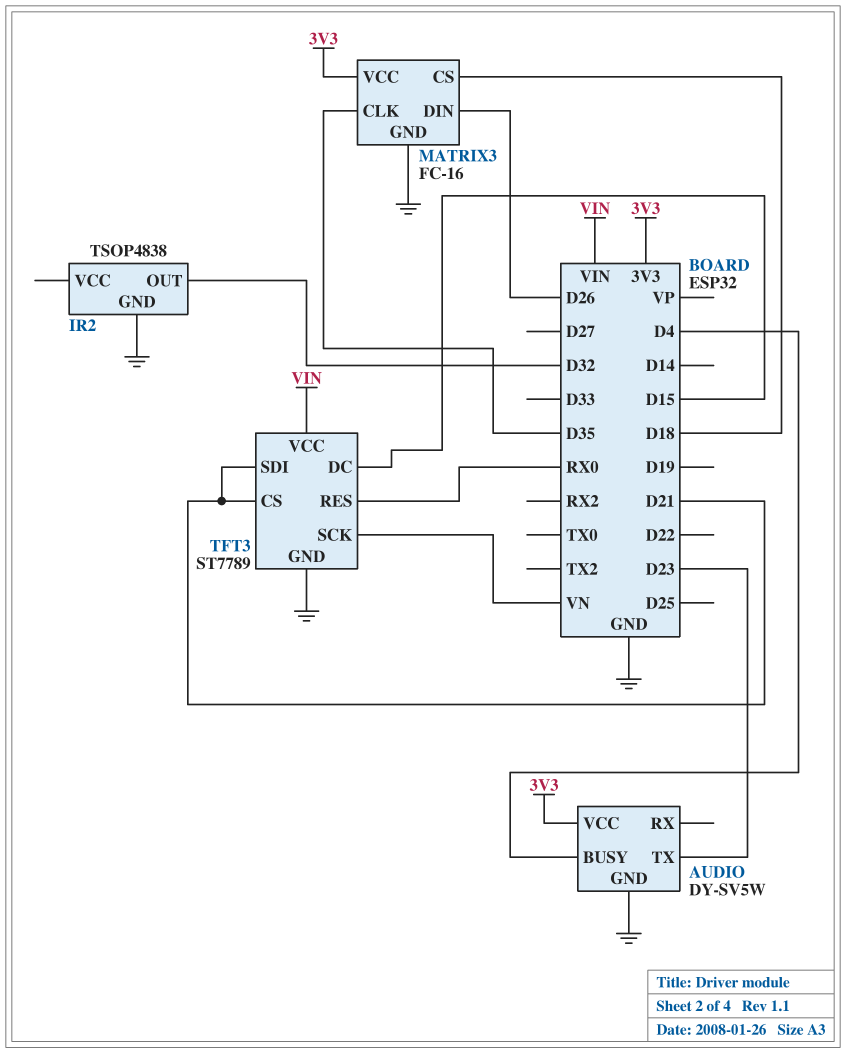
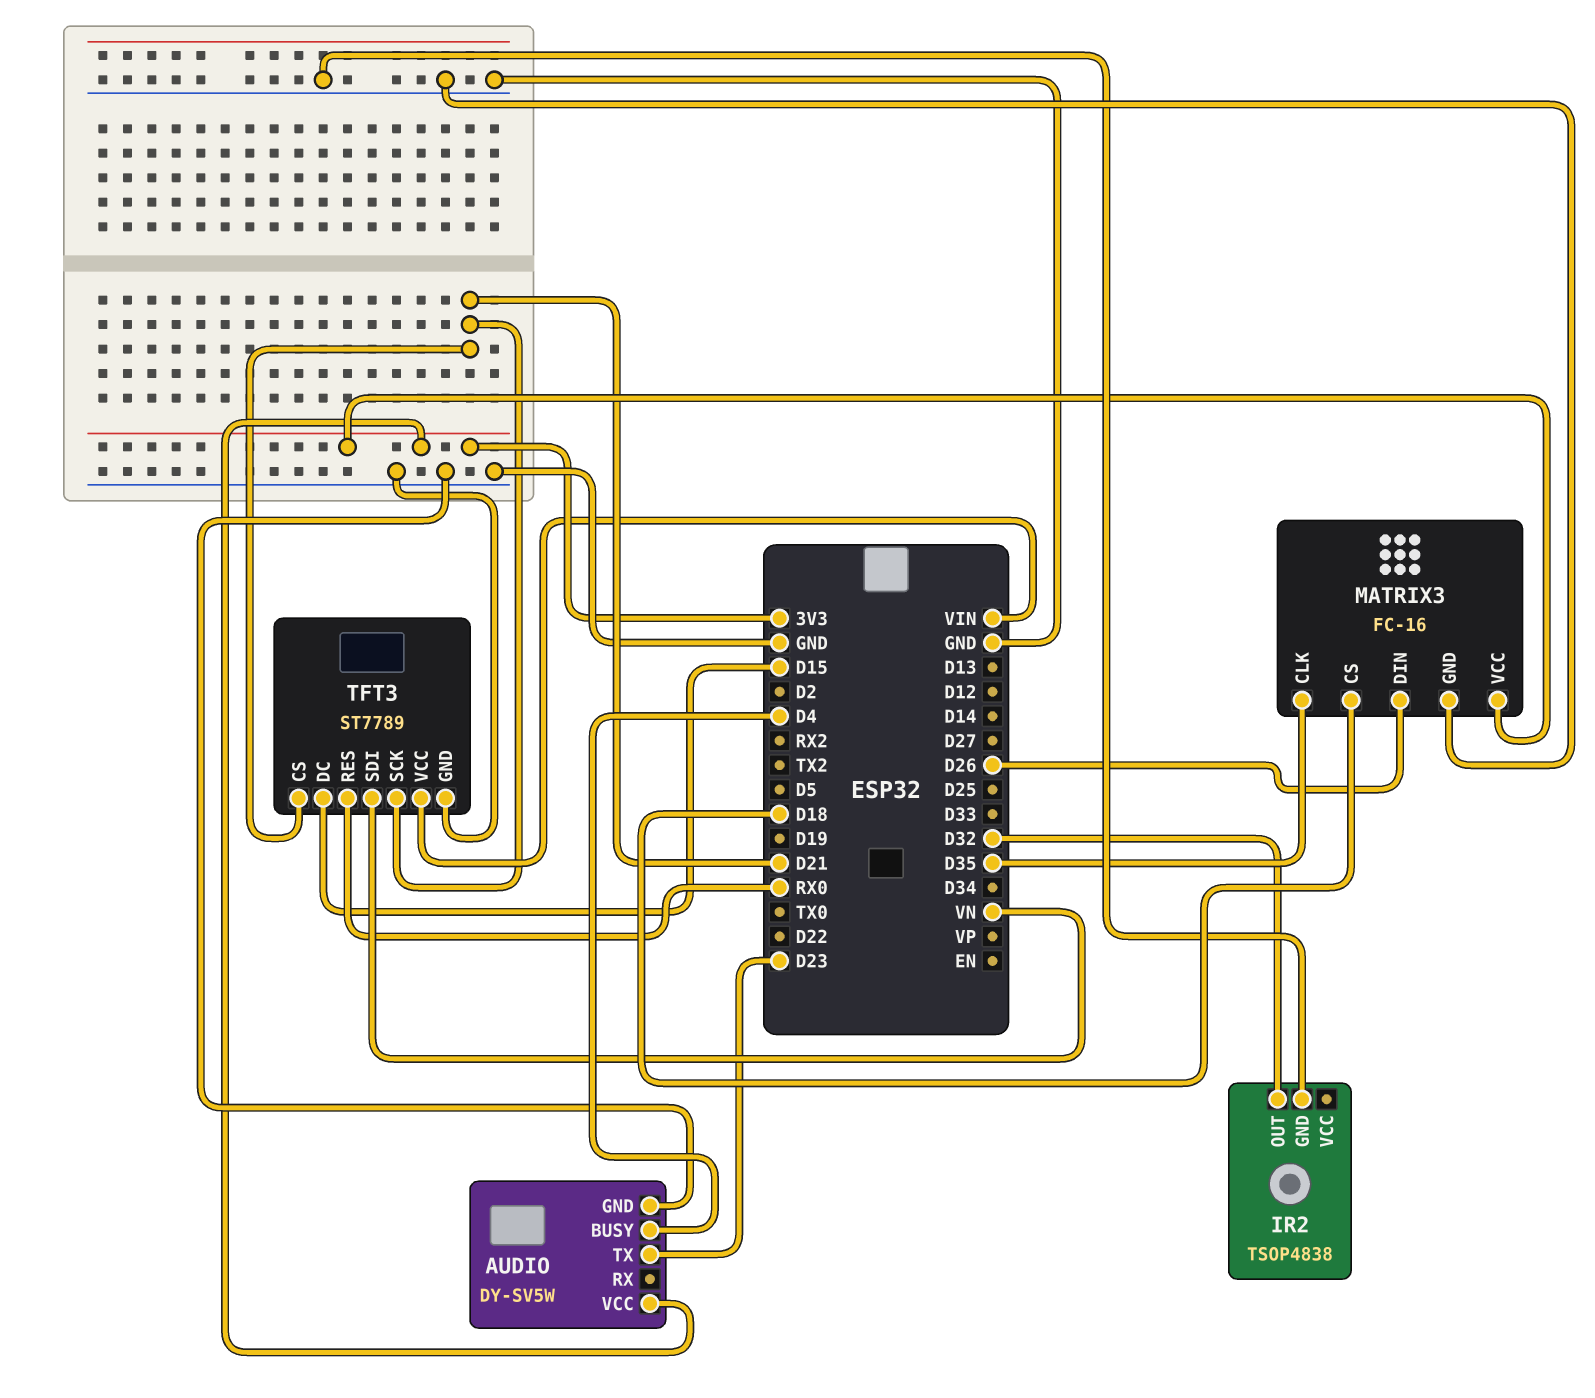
TFT3 pin SCK: VN -> D21
TFT3 pin SDI: D21 -> VN

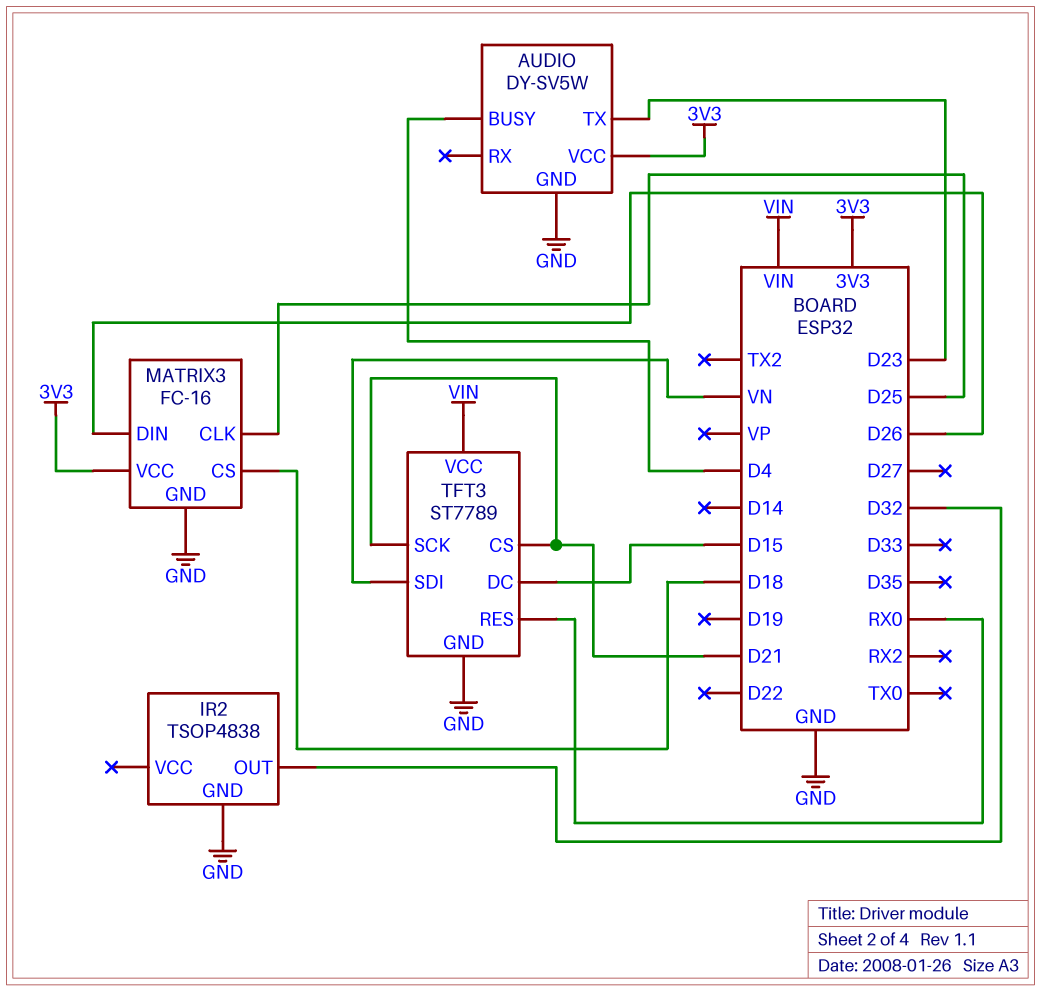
MATRIX3 pin CLK: D35 -> D25

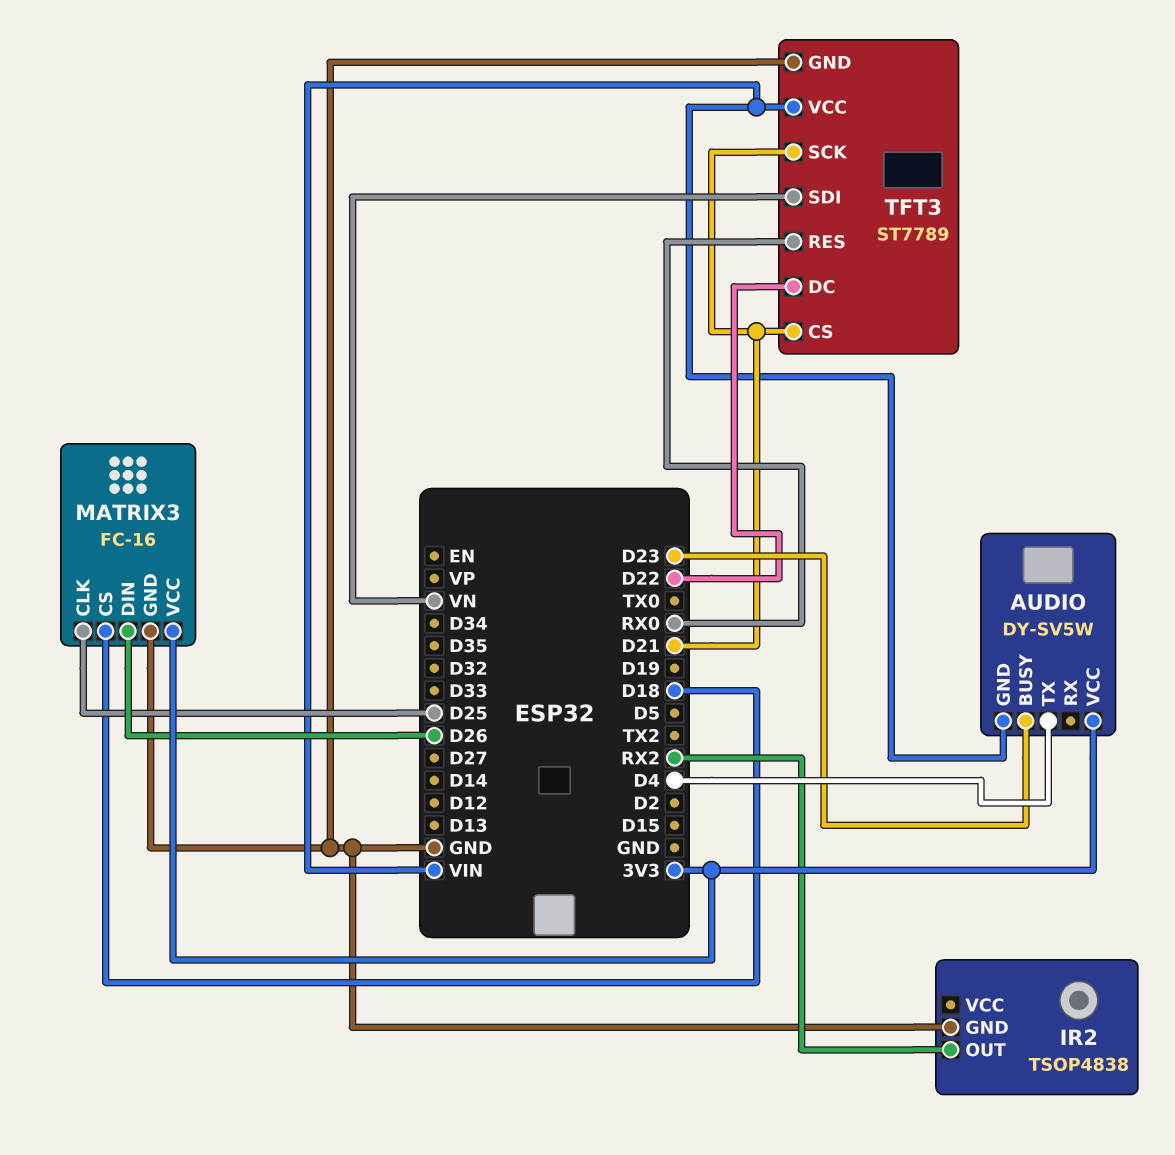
AUDIO pin BUSY: D4 -> D23
AUDIO pin GND: GND -> VIN
AUDIO pin TX: D23 -> D4
IR2 pin OUT: D32 -> RX2
TFT3 pin DC: D15 -> D22

